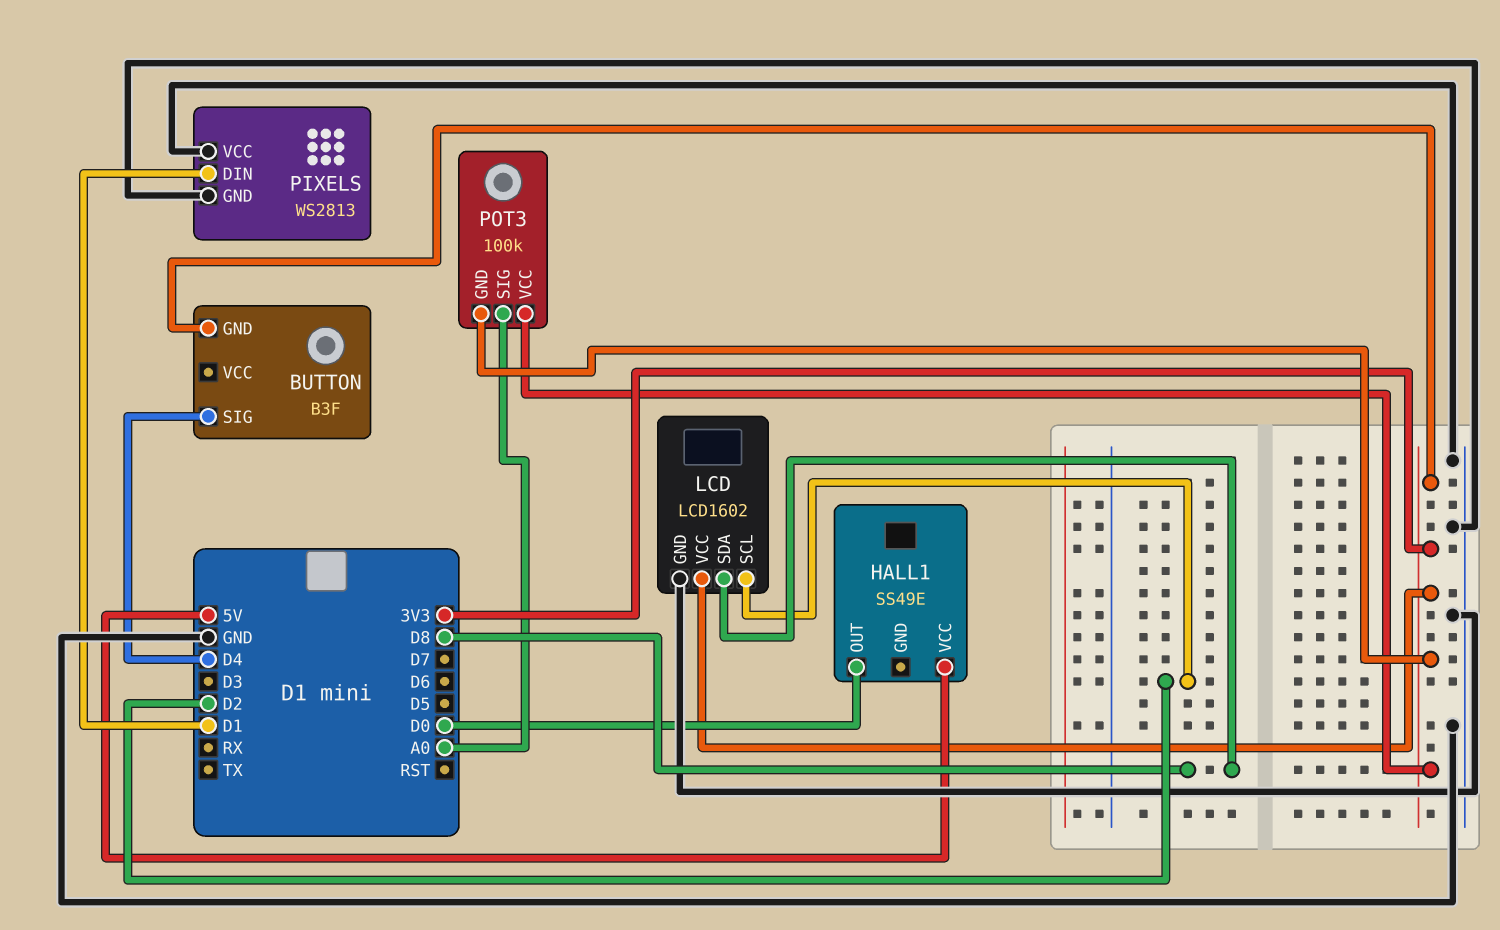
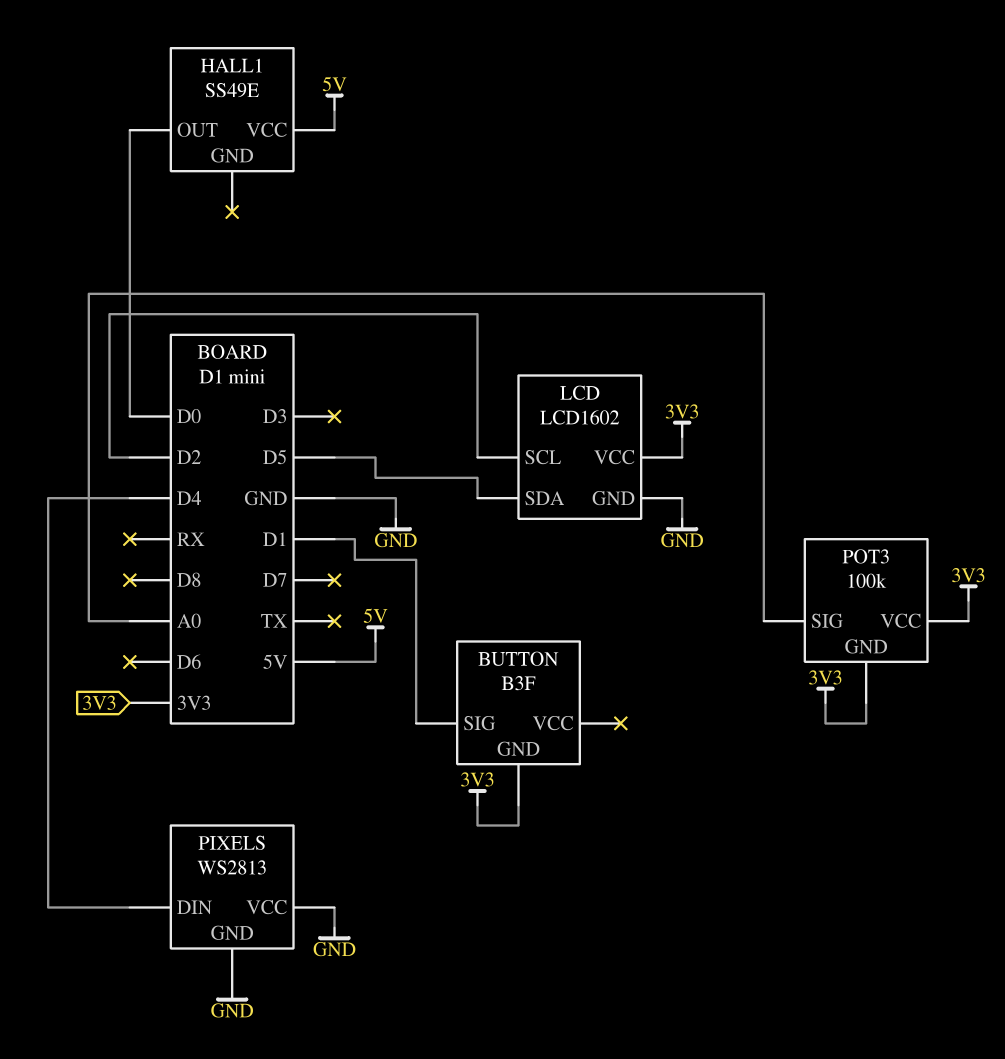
BUTTON pin SIG: D4 -> D1
LCD pin SDA: D8 -> D5
PIXELS pin DIN: D1 -> D4

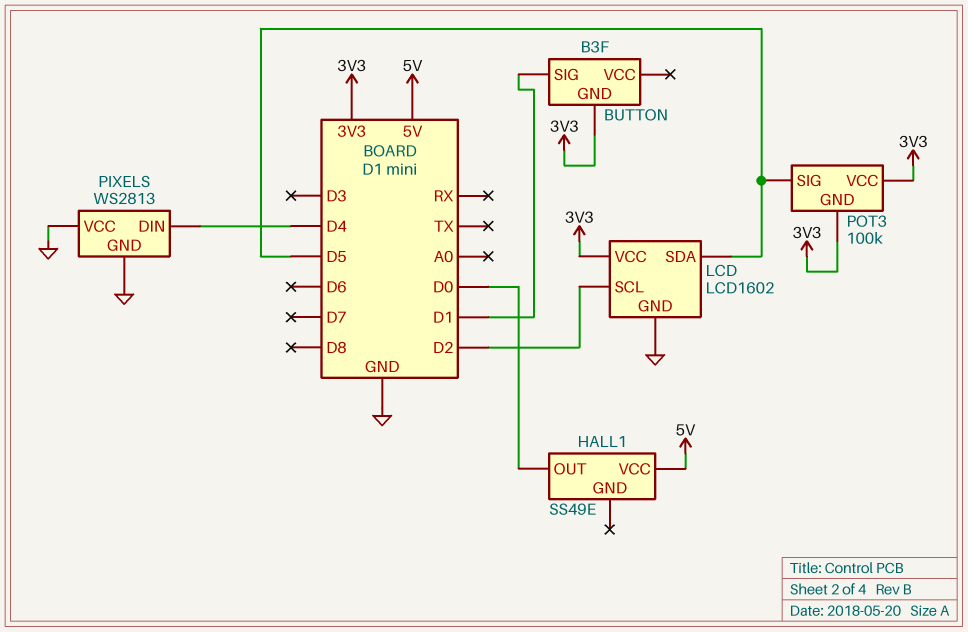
POT3 pin SIG: A0 -> D5

